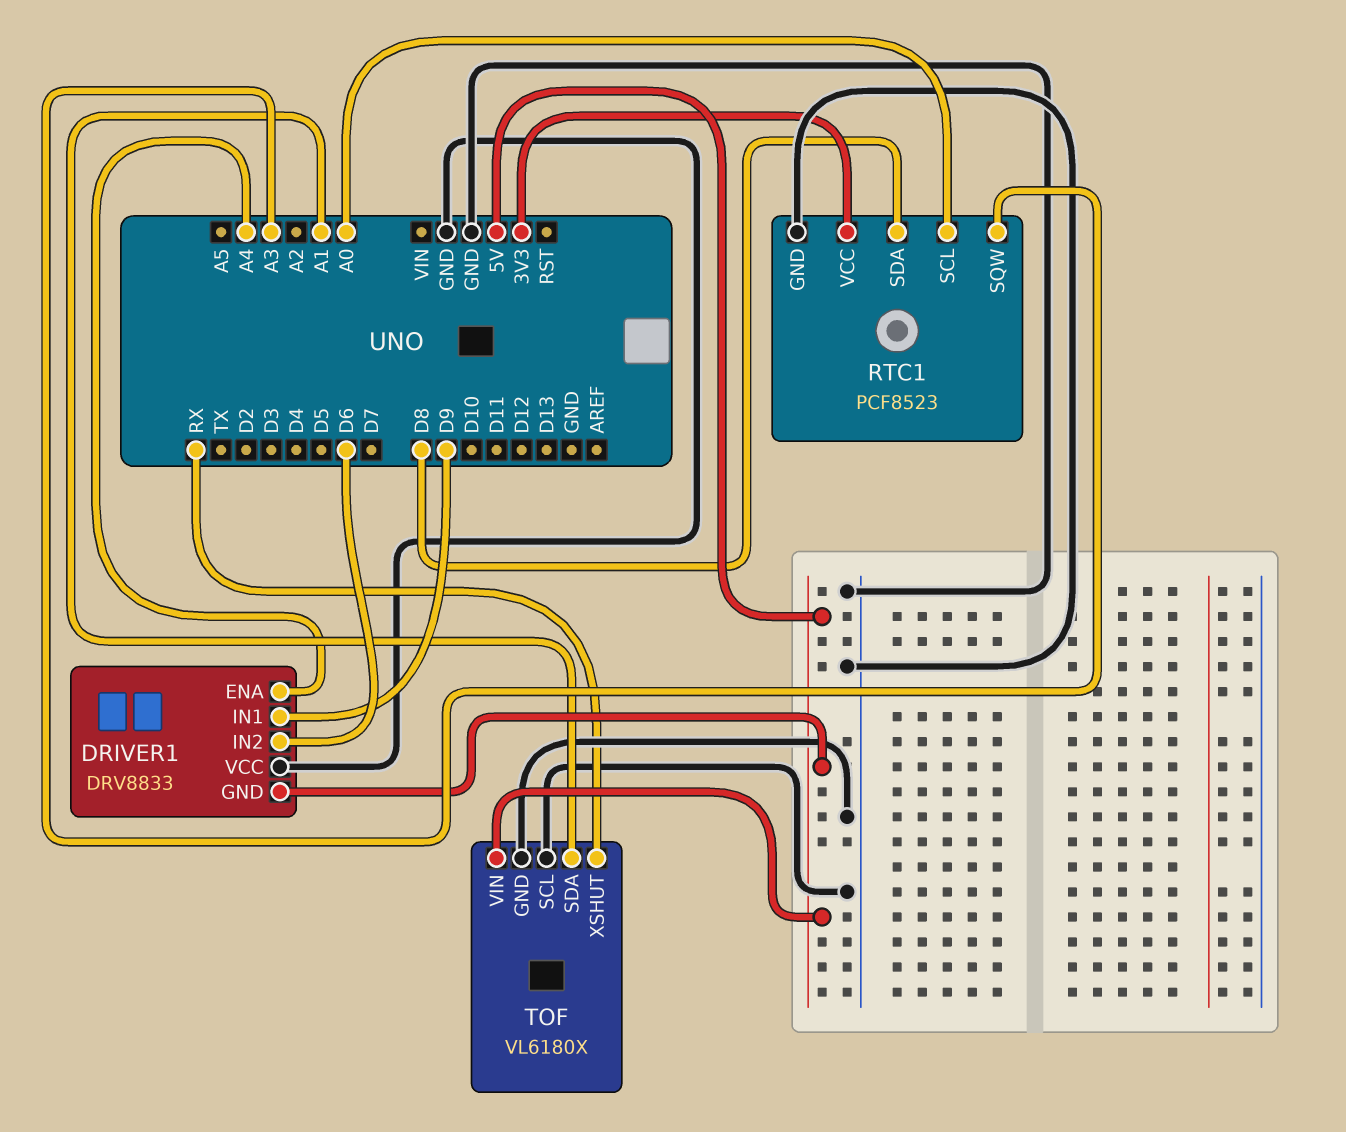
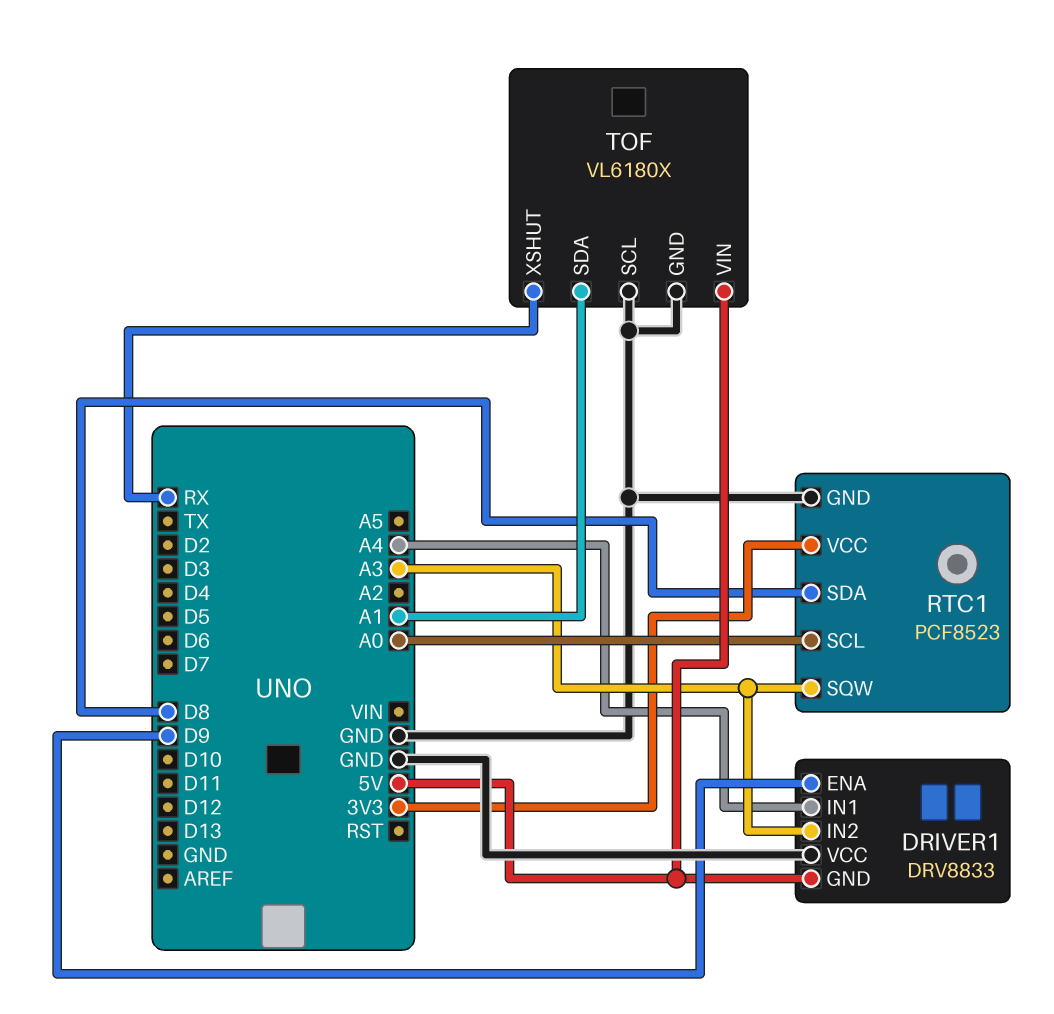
DRIVER1 pin ENA: A4 -> D9
DRIVER1 pin IN1: D9 -> A4
DRIVER1 pin IN2: D6 -> A3

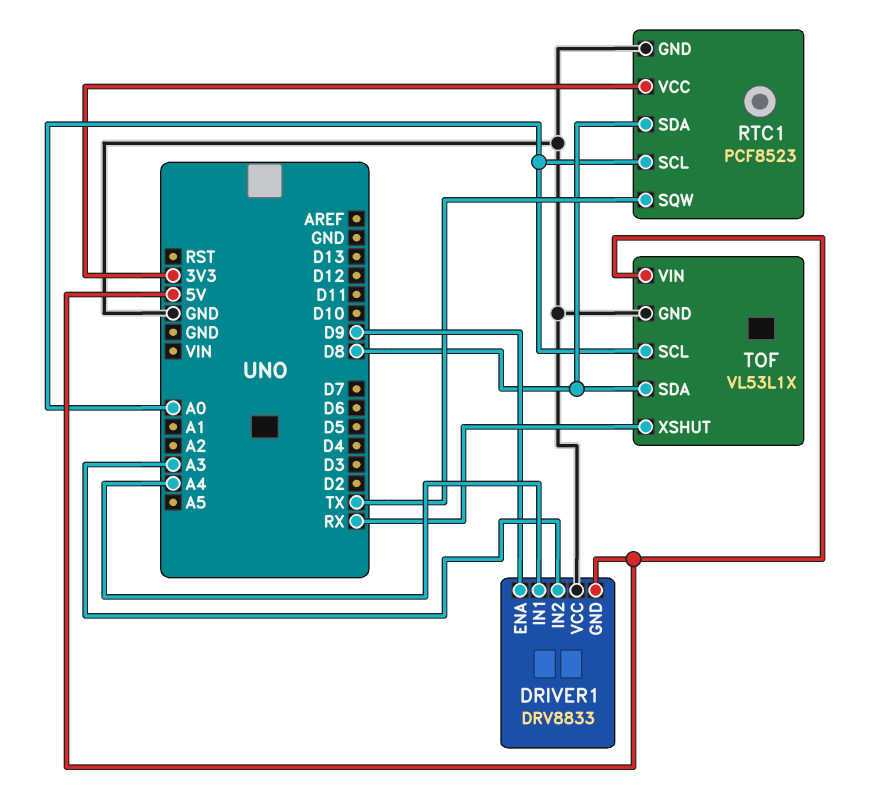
RTC1 pin SQW: A3 -> TX
TOF: VL6180X -> VL53L1X
TOF pin SCL: GND -> A0
TOF pin SDA: A1 -> D8

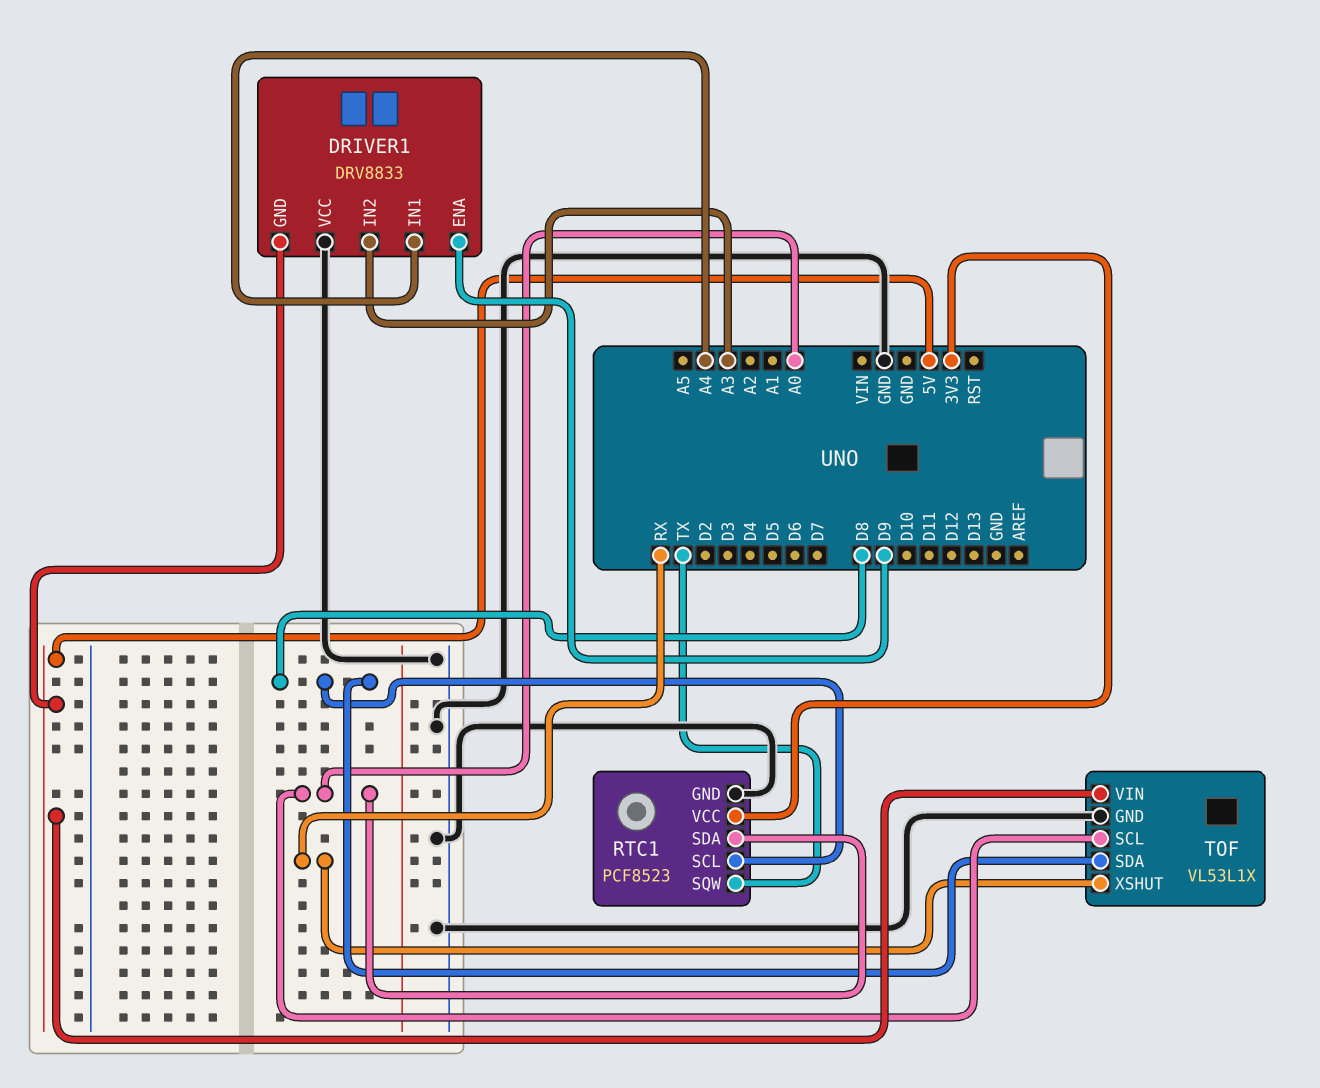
RTC1 pin SCL: A0 -> D8
RTC1 pin SDA: D8 -> A0

